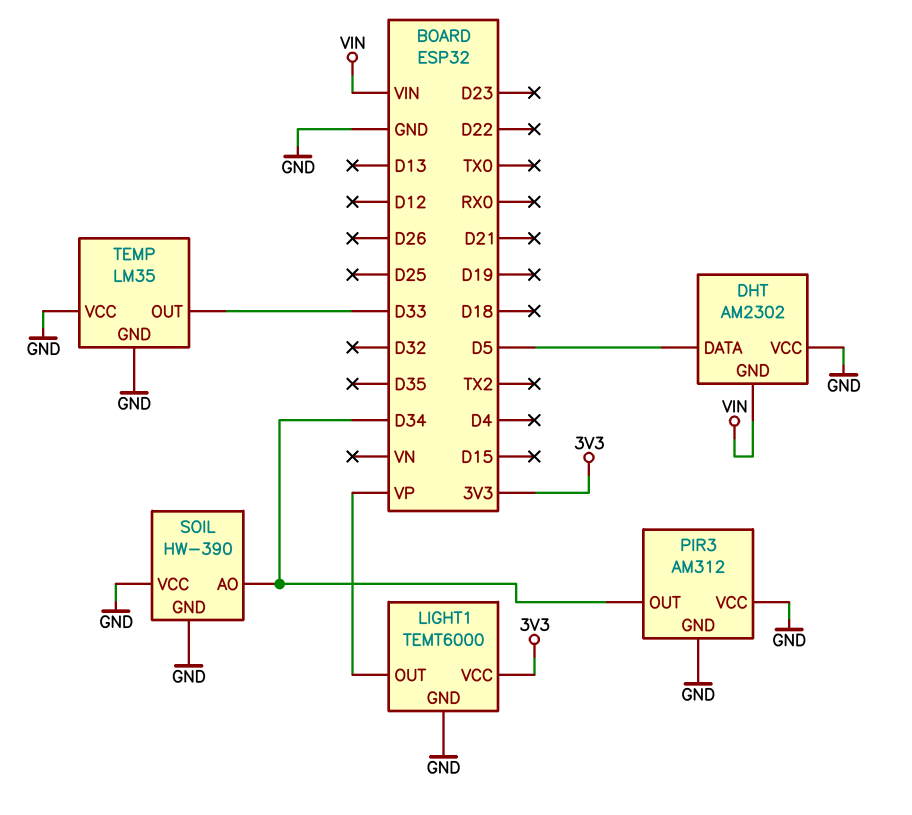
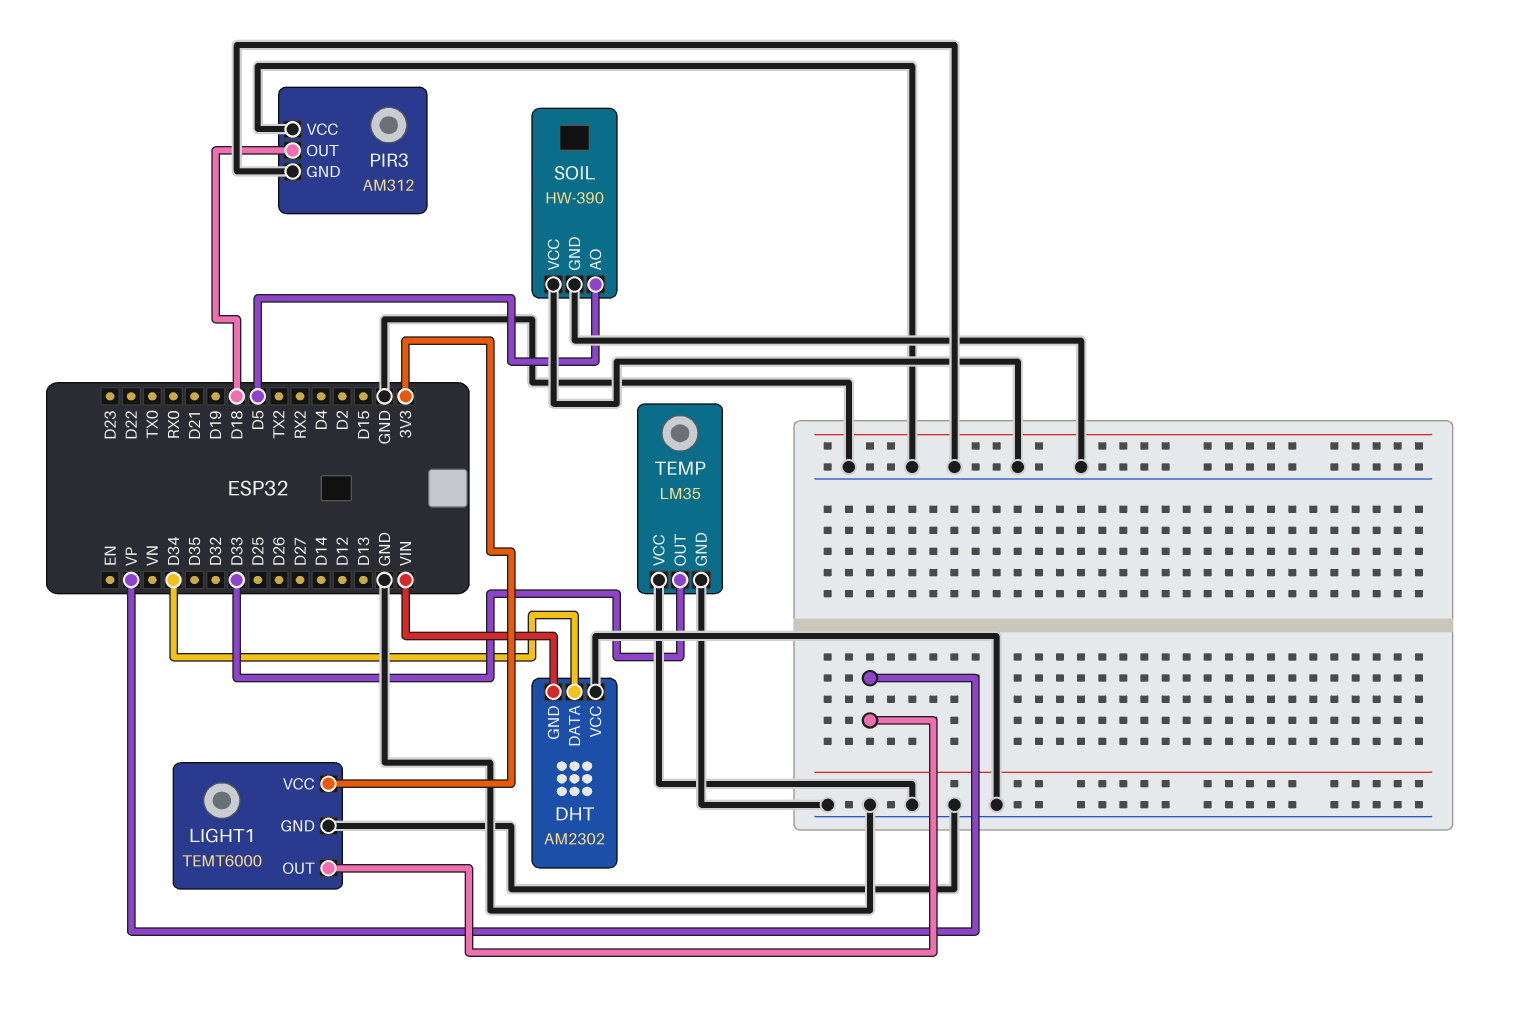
DHT pin DATA: D5 -> D34
PIR3 pin OUT: D34 -> D18
SOIL pin AO: D34 -> D5

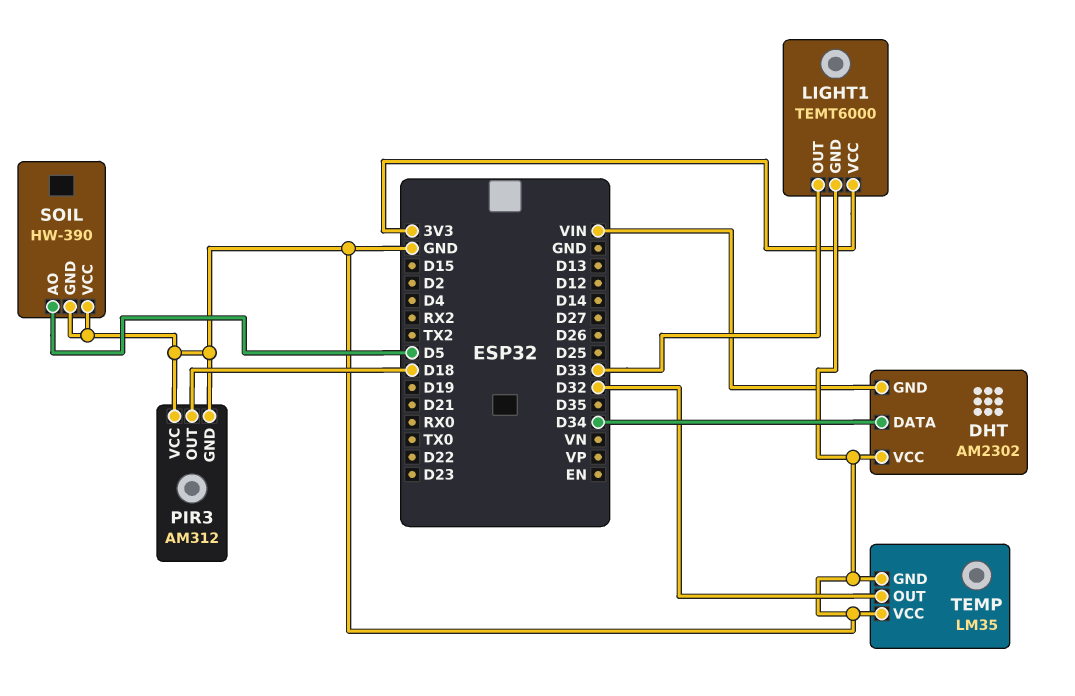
LIGHT1 pin OUT: VP -> D33
TEMP pin OUT: D33 -> D32

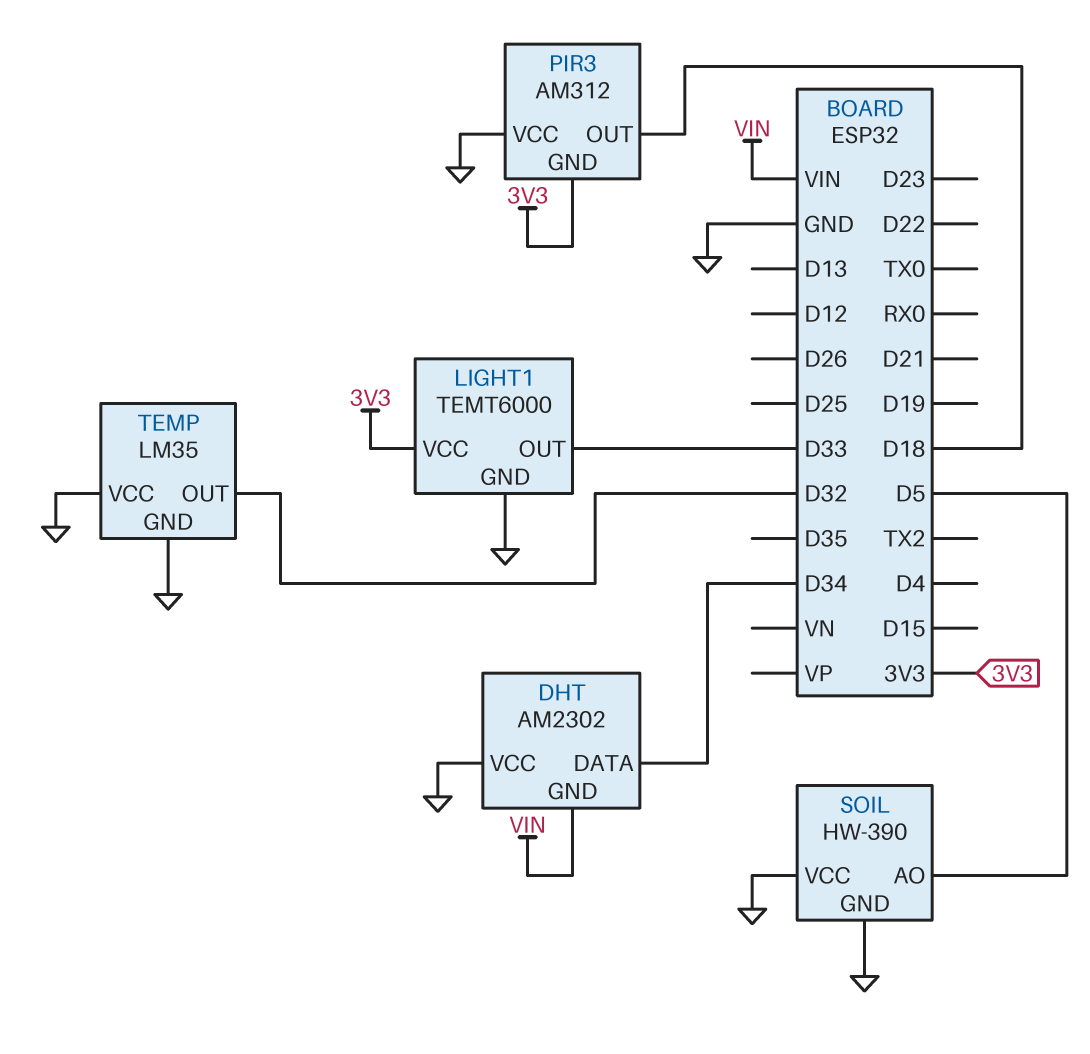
PIR3 pin GND: GND -> 3V3

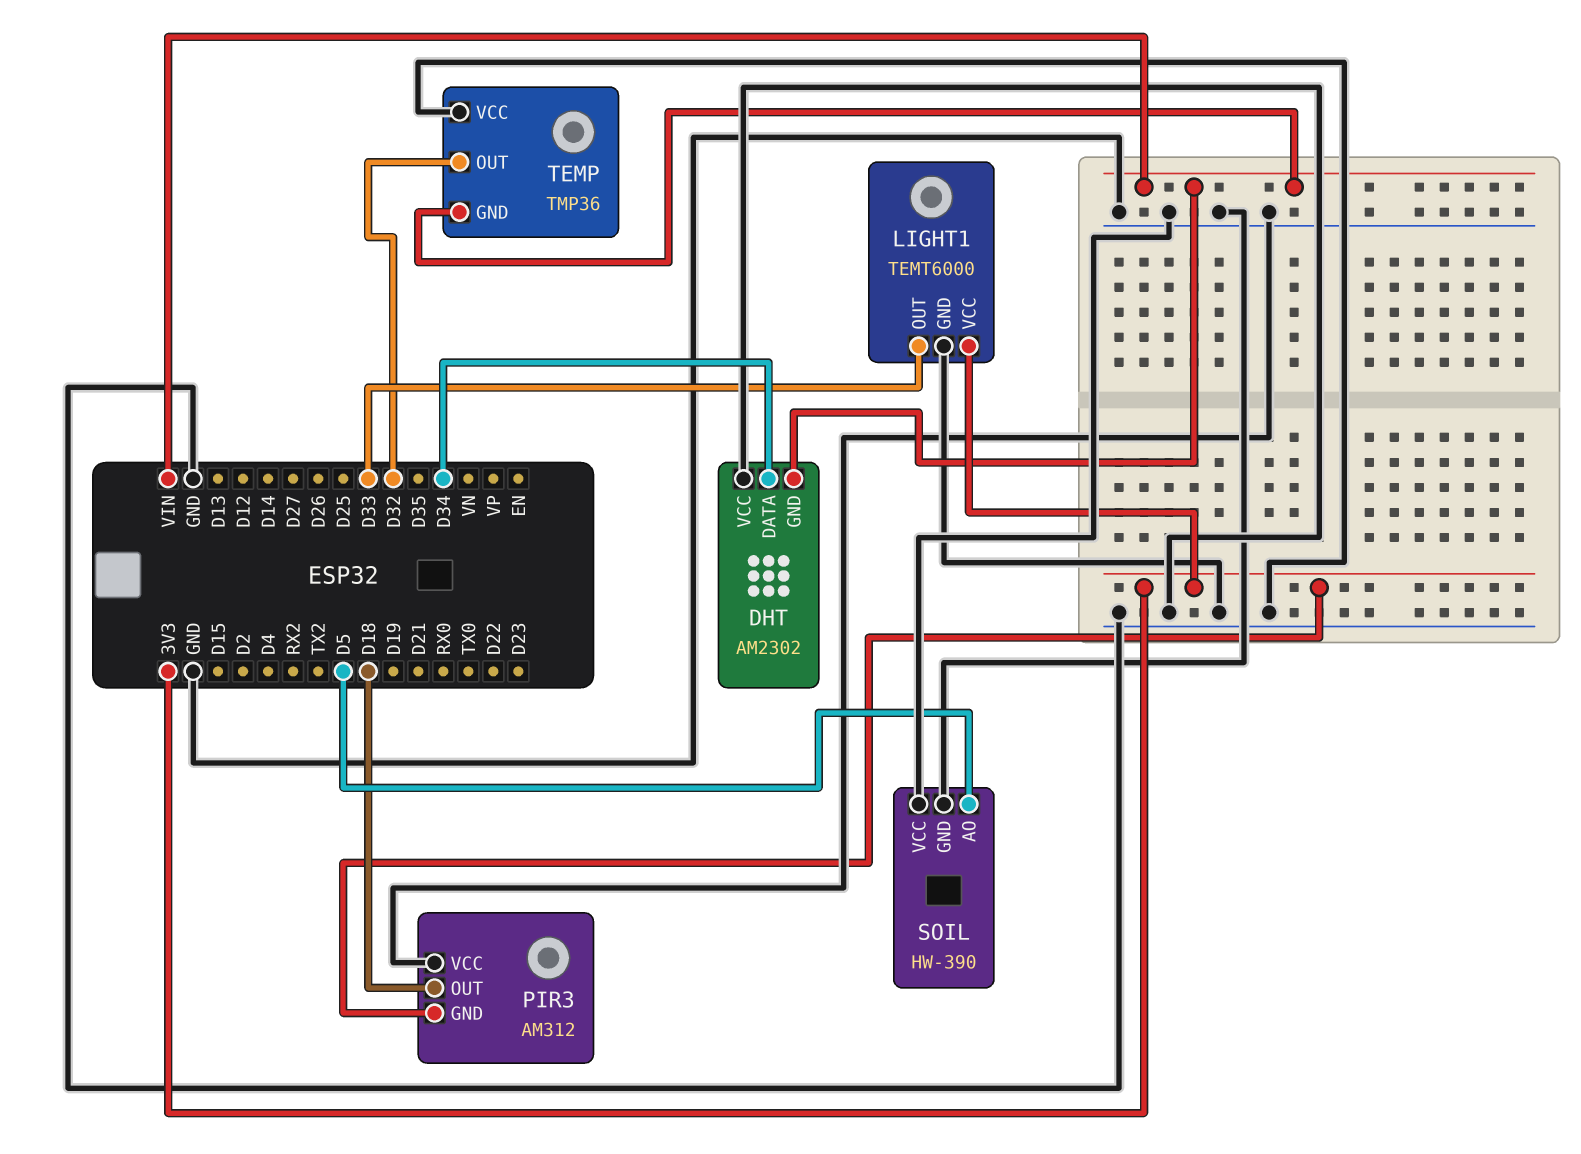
TEMP: LM35 -> TMP36
TEMP pin GND: GND -> VIN

